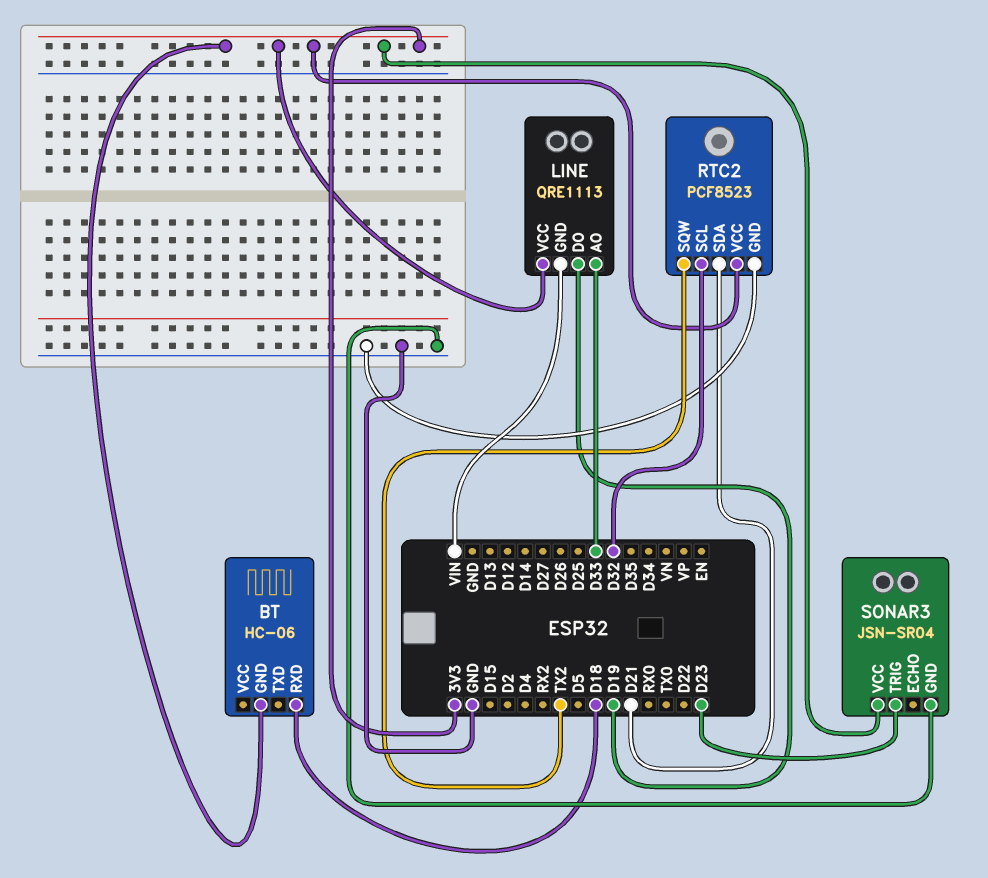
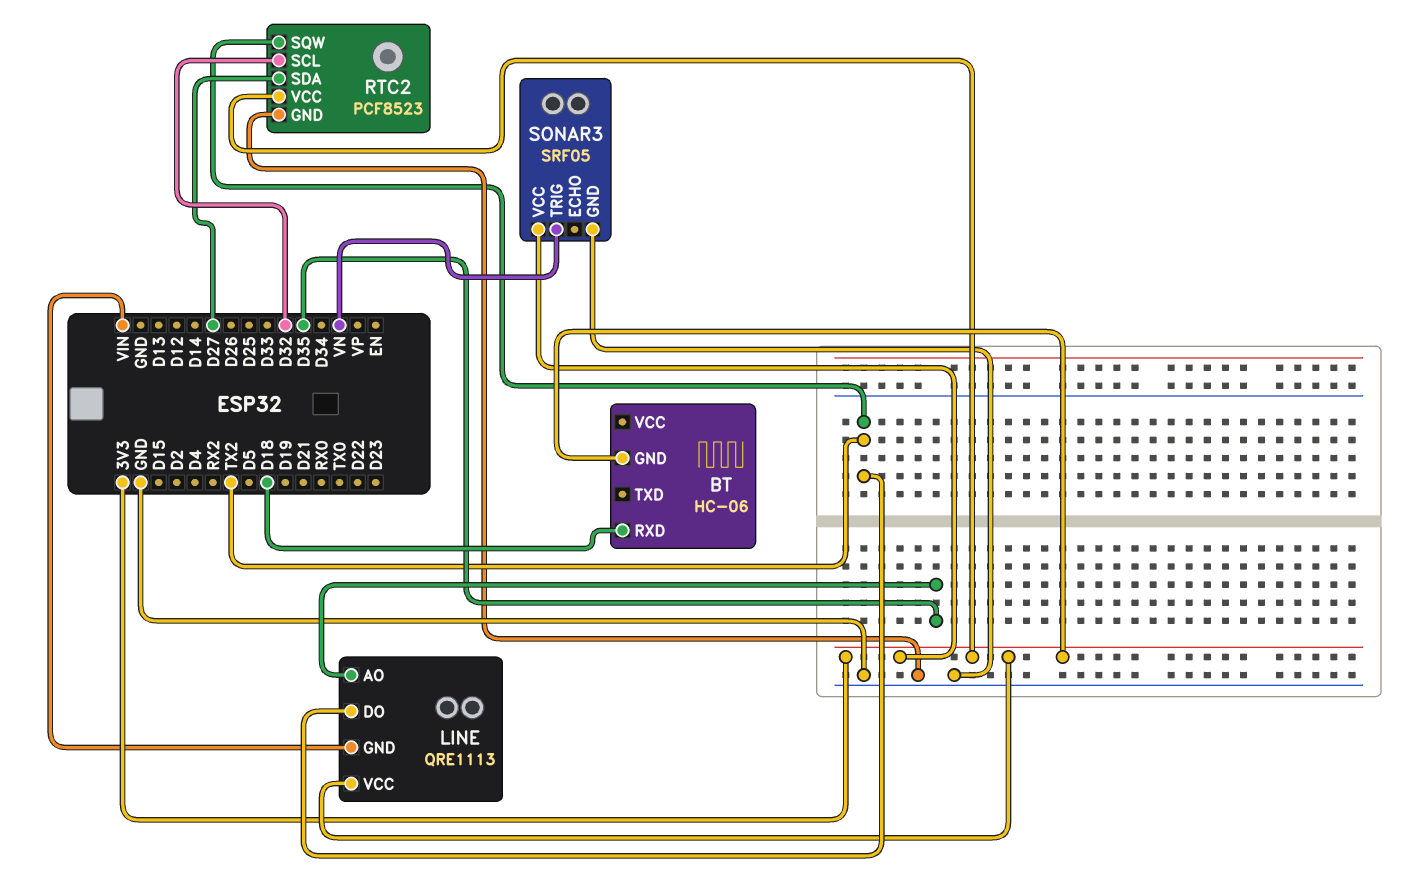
LINE pin AO: D33 -> D35
LINE pin DO: D19 -> TX2
RTC2 pin SDA: D21 -> D27
SONAR3: JSN-SR04 -> SRF05
SONAR3 pin TRIG: D23 -> VN

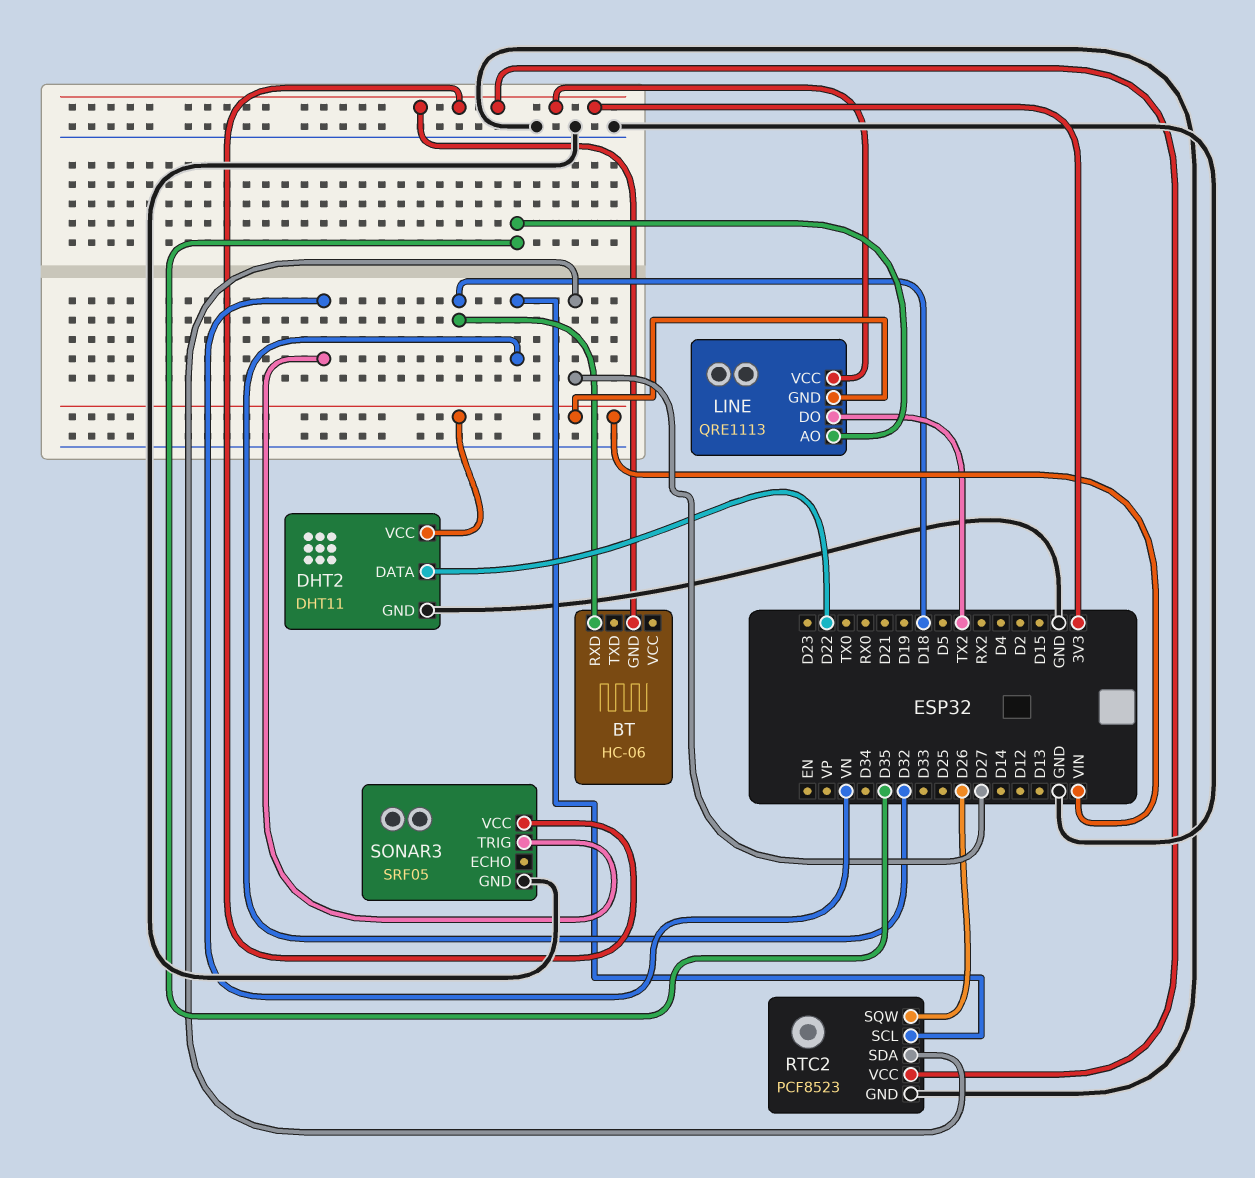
DHT2: none -> DHT11
DHT2 pin DATA: none -> D22
DHT2 pin GND: none -> GND
DHT2 pin VCC: none -> VIN
RTC2 pin SQW: TX2 -> D26

